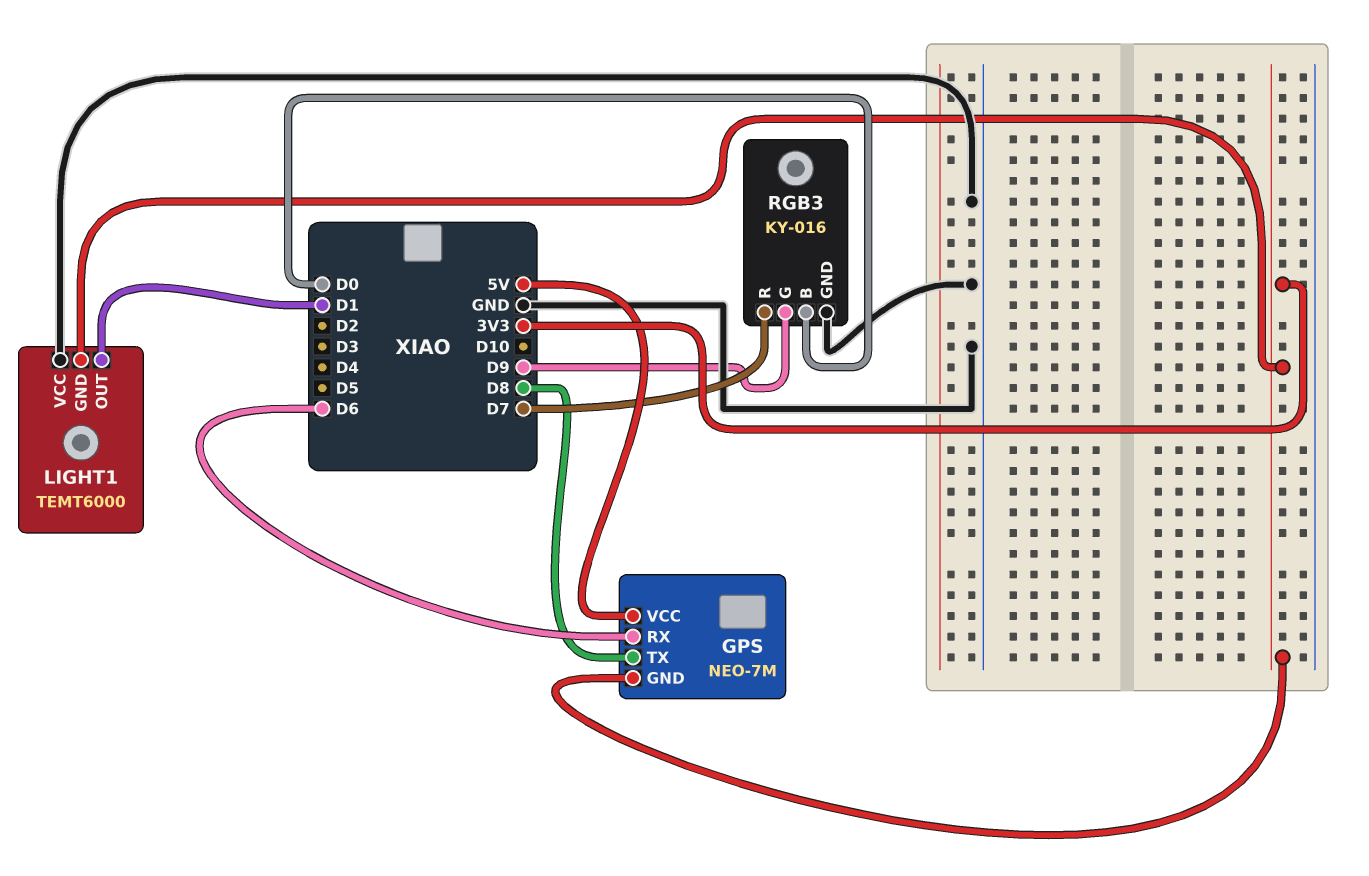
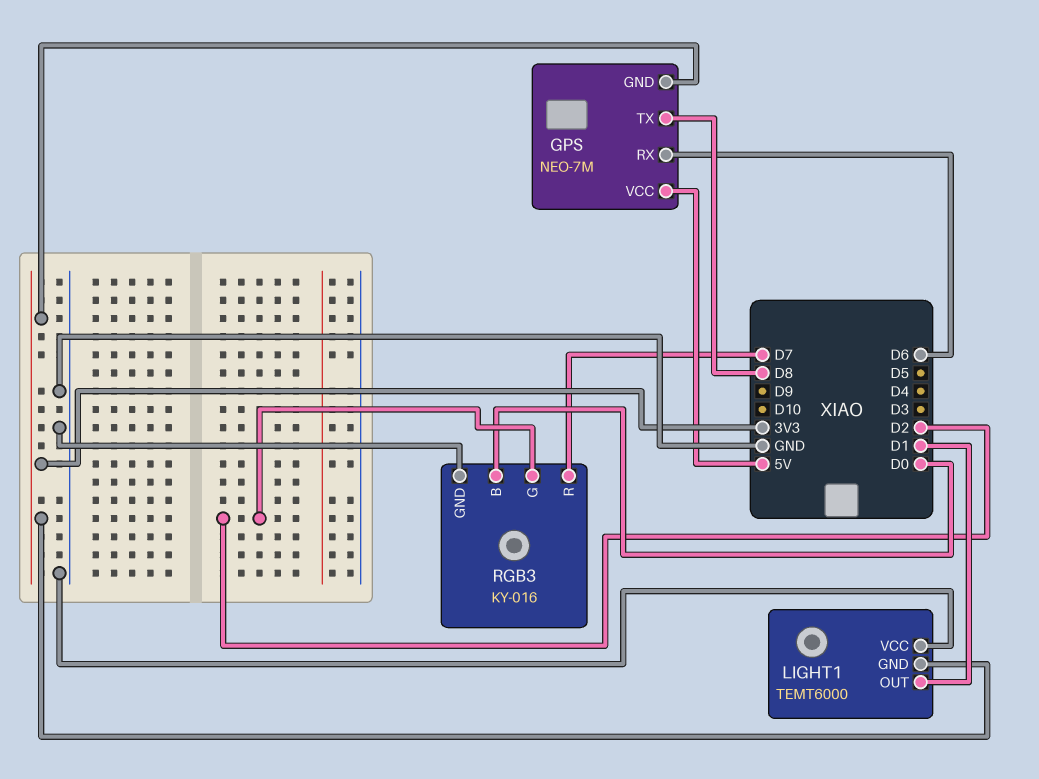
RGB3 pin G: D9 -> D2

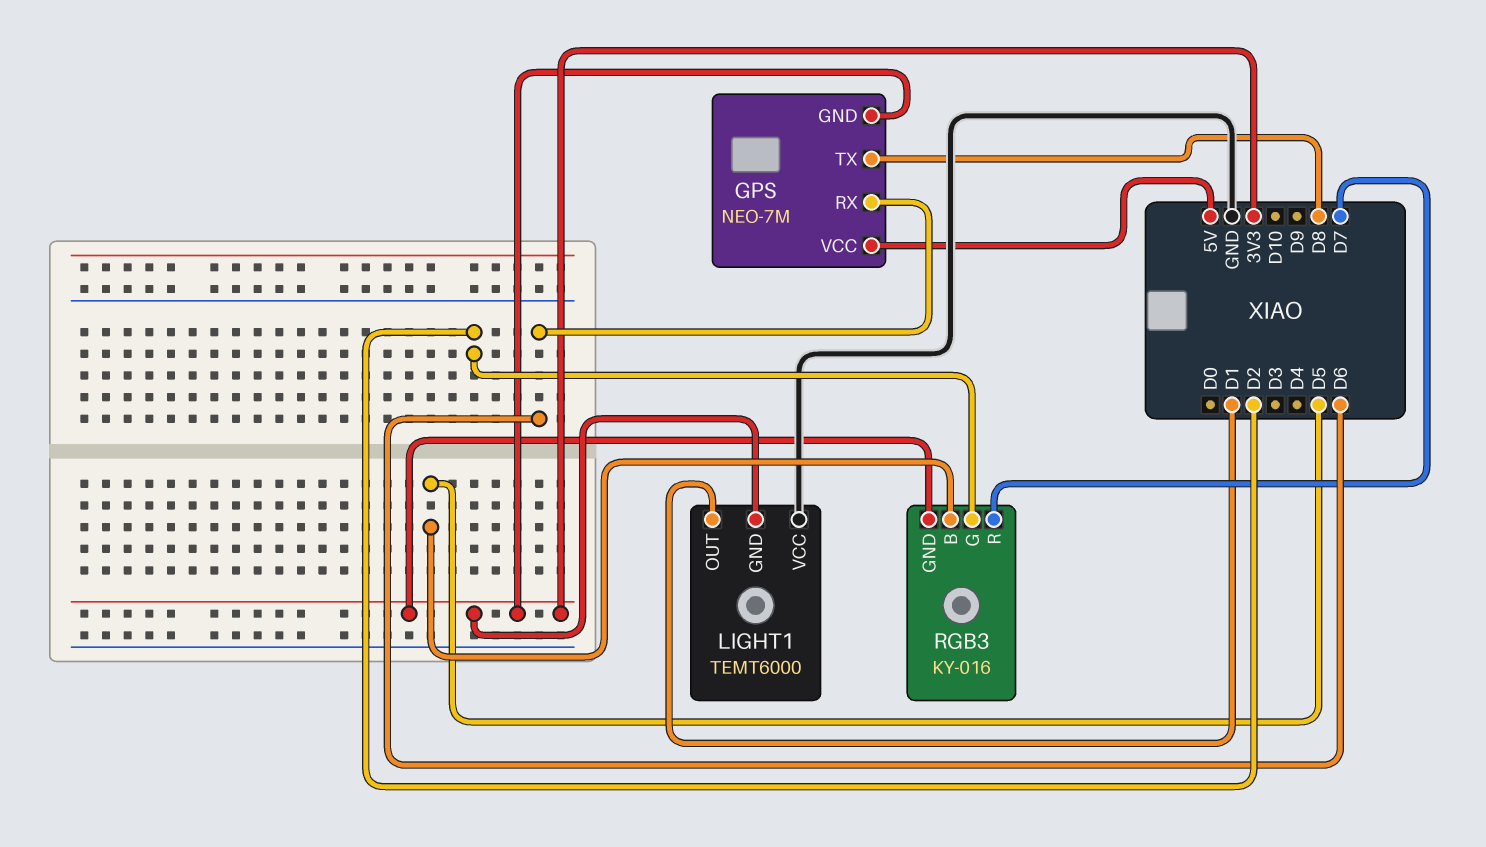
RGB3 pin B: D0 -> D5
RGB3 pin GND: GND -> 3V3

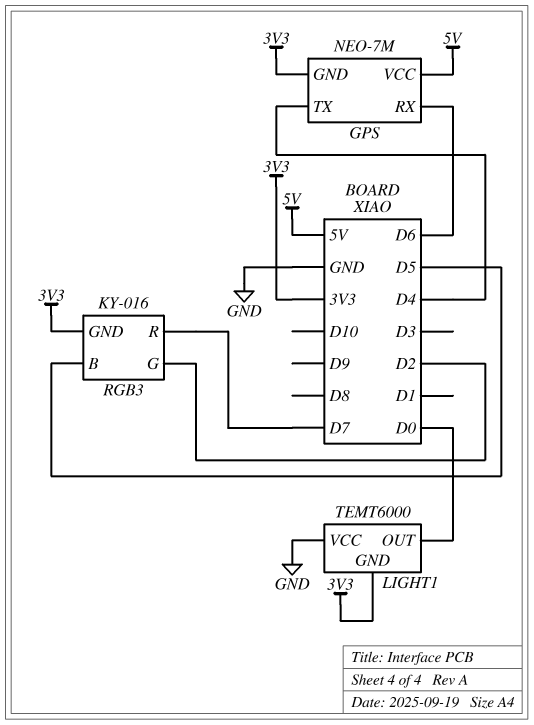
GPS pin TX: D8 -> D4
LIGHT1 pin OUT: D1 -> D0

